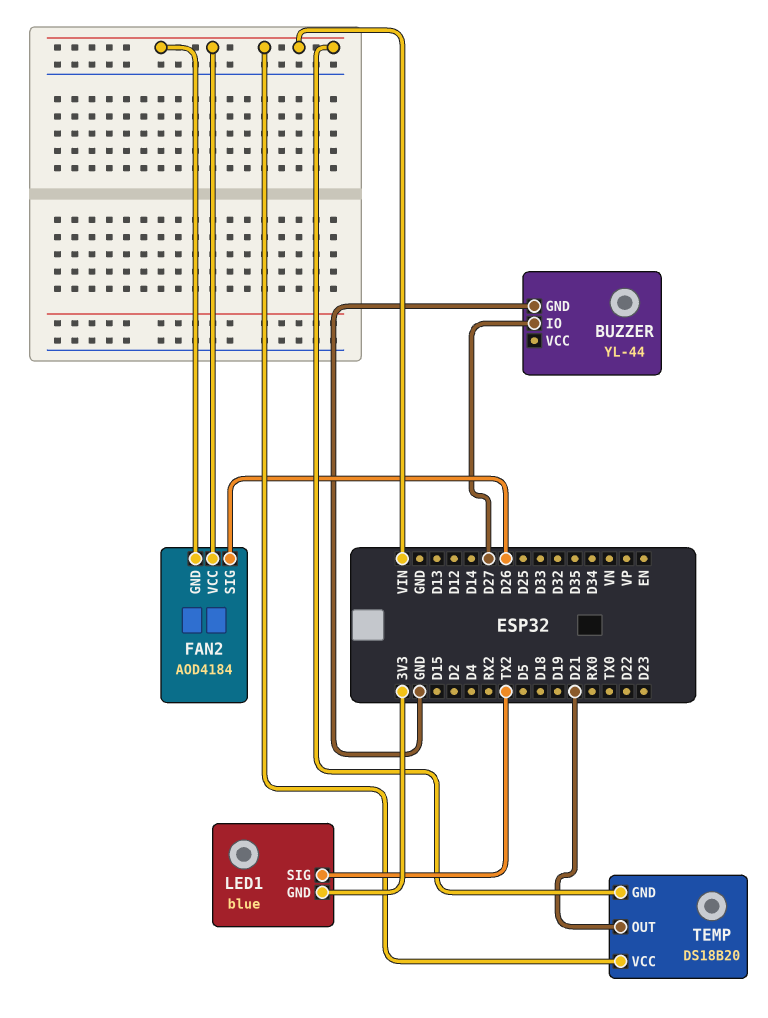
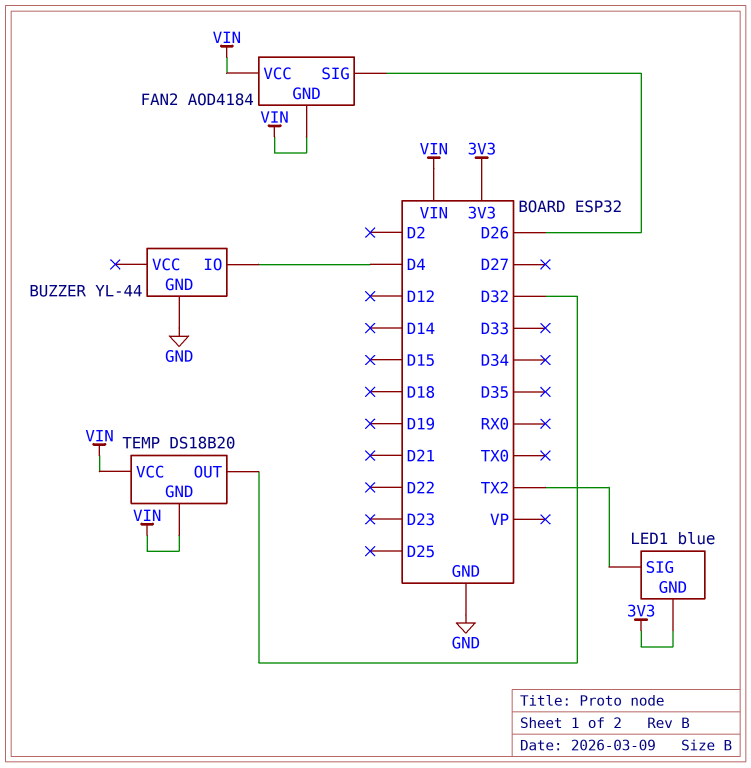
BUZZER pin IO: D27 -> D4
TEMP pin OUT: D21 -> D32

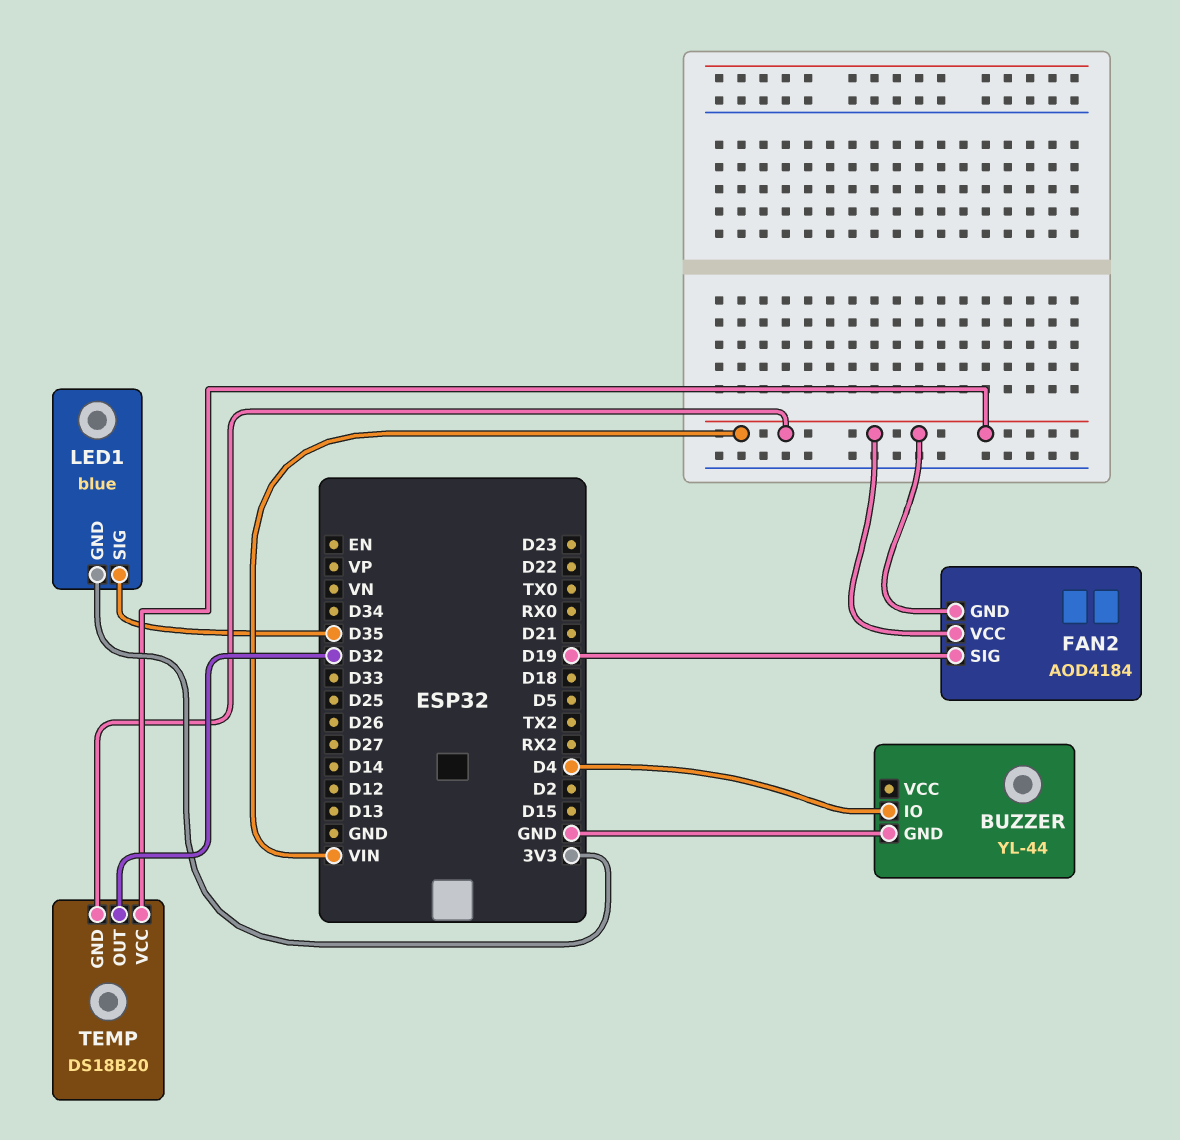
FAN2 pin SIG: D26 -> D19
LED1 pin SIG: TX2 -> D35

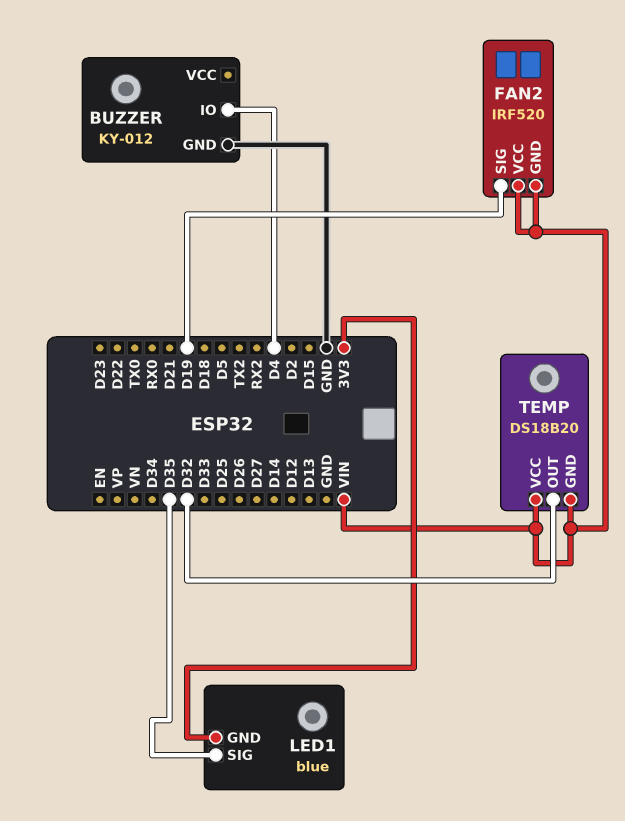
BUZZER: YL-44 -> KY-012
FAN2: AOD4184 -> IRF520

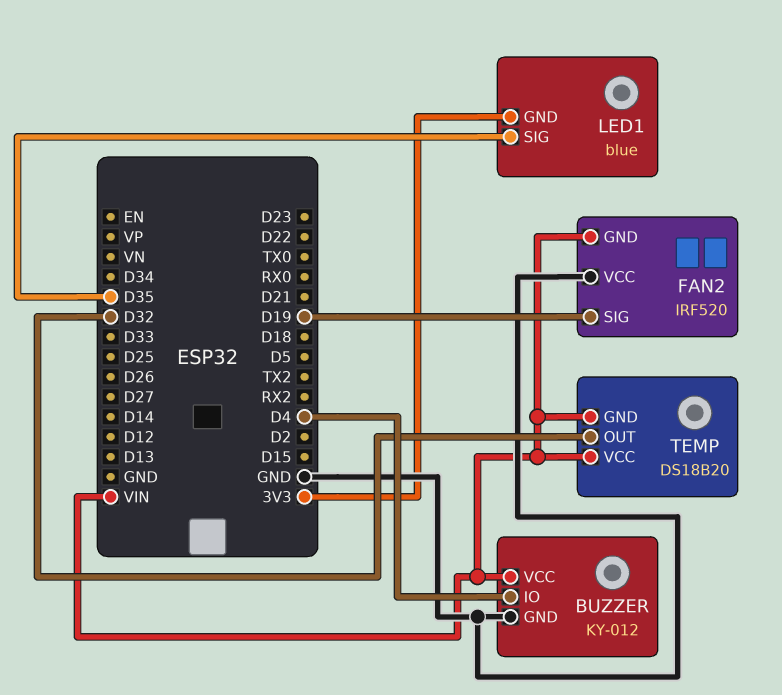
BUZZER pin VCC: none -> VIN
FAN2 pin VCC: VIN -> GND

